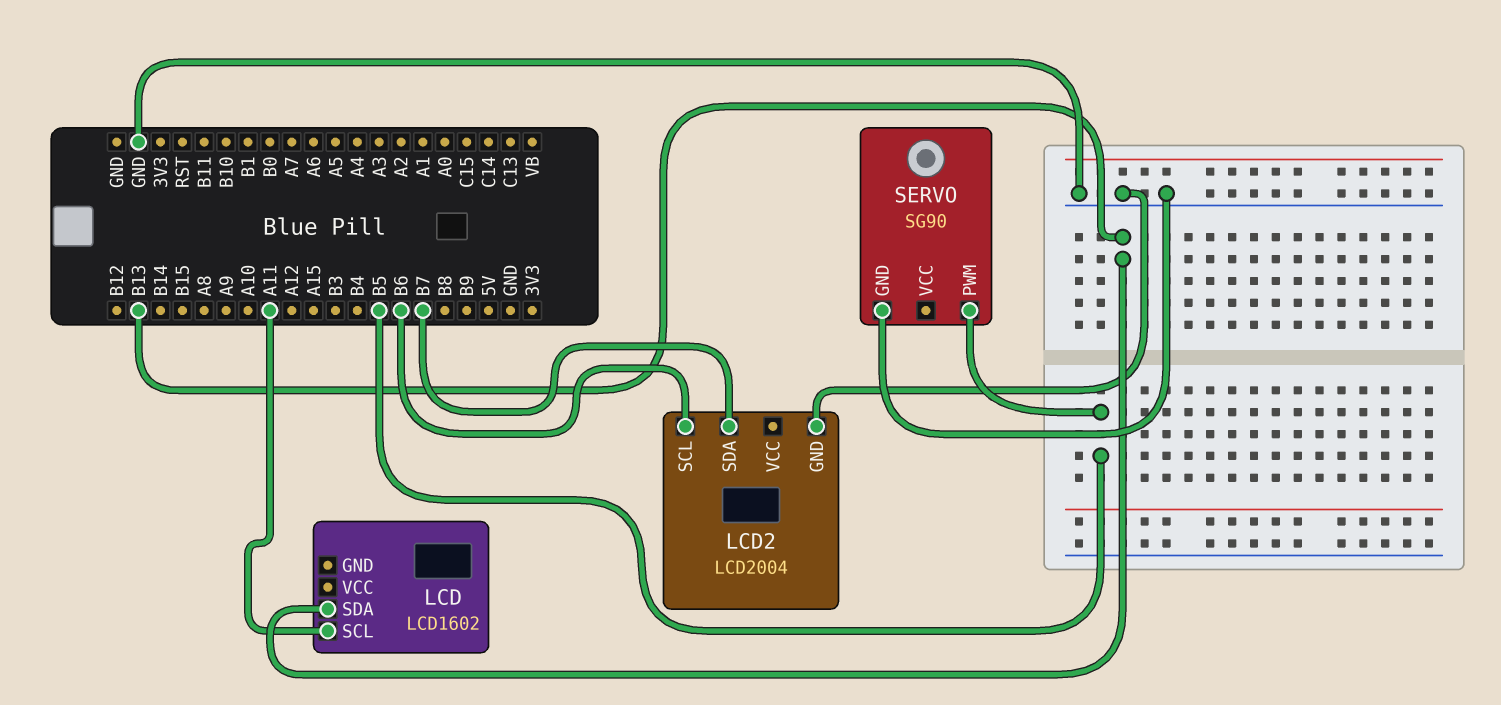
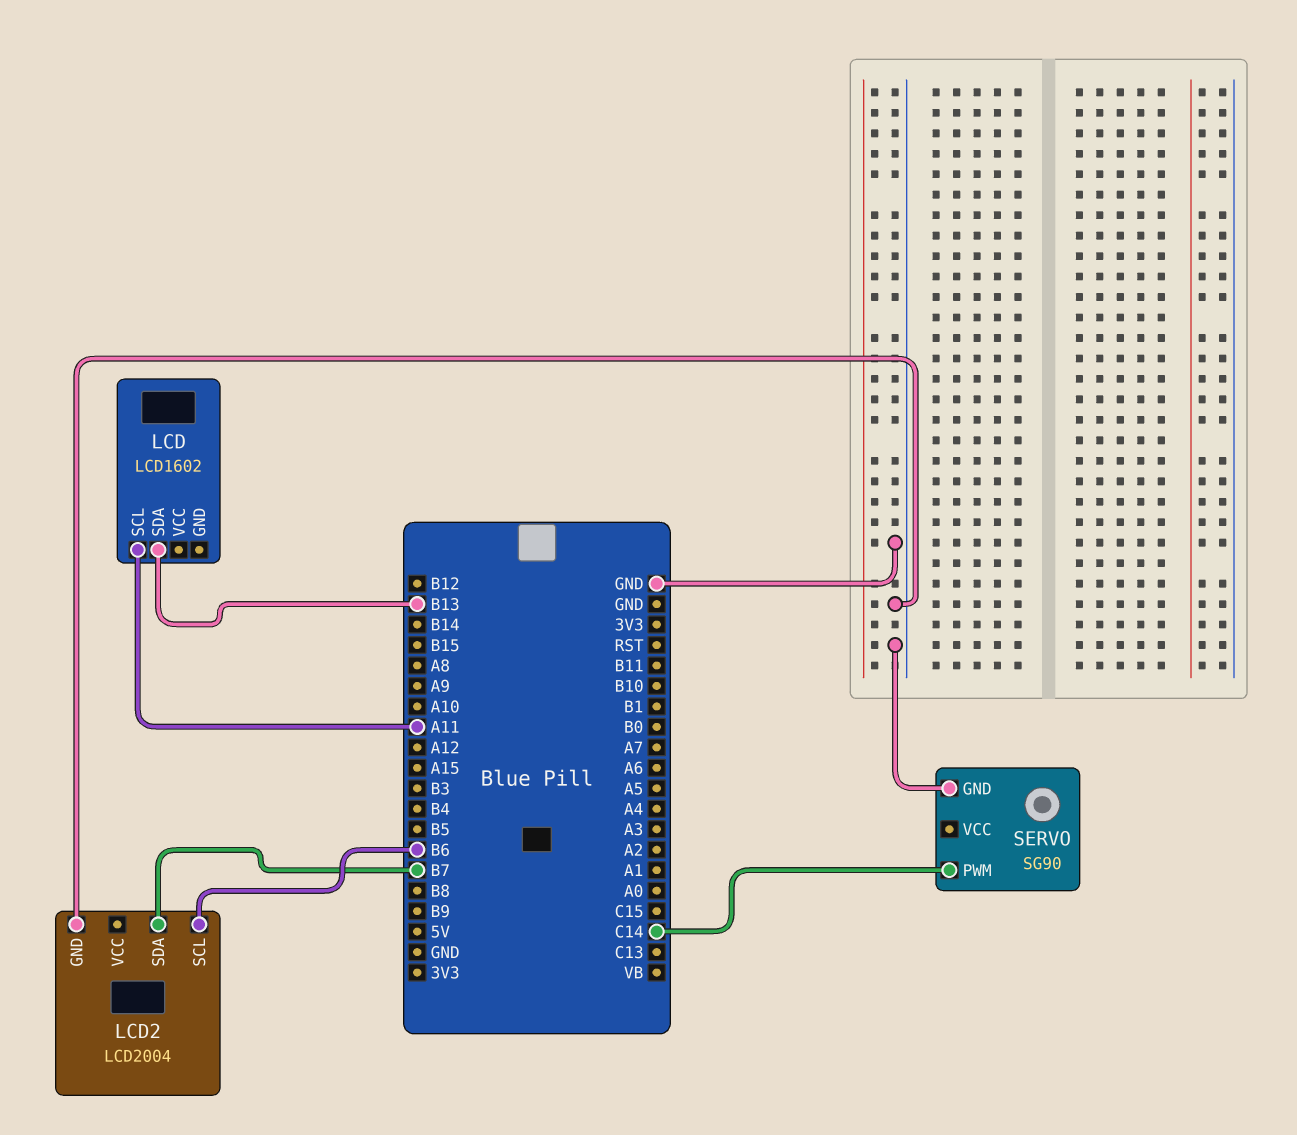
SERVO pin PWM: B5 -> C14

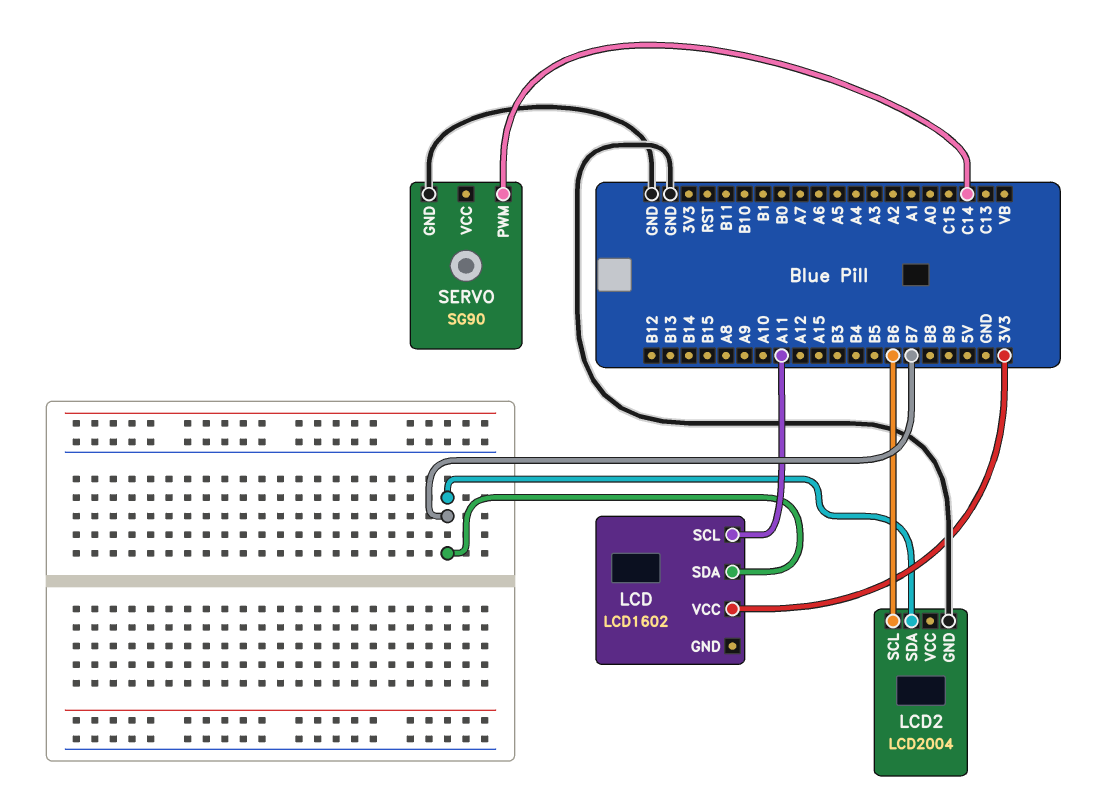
LCD pin SDA: B13 -> B7
LCD pin VCC: none -> 3V3

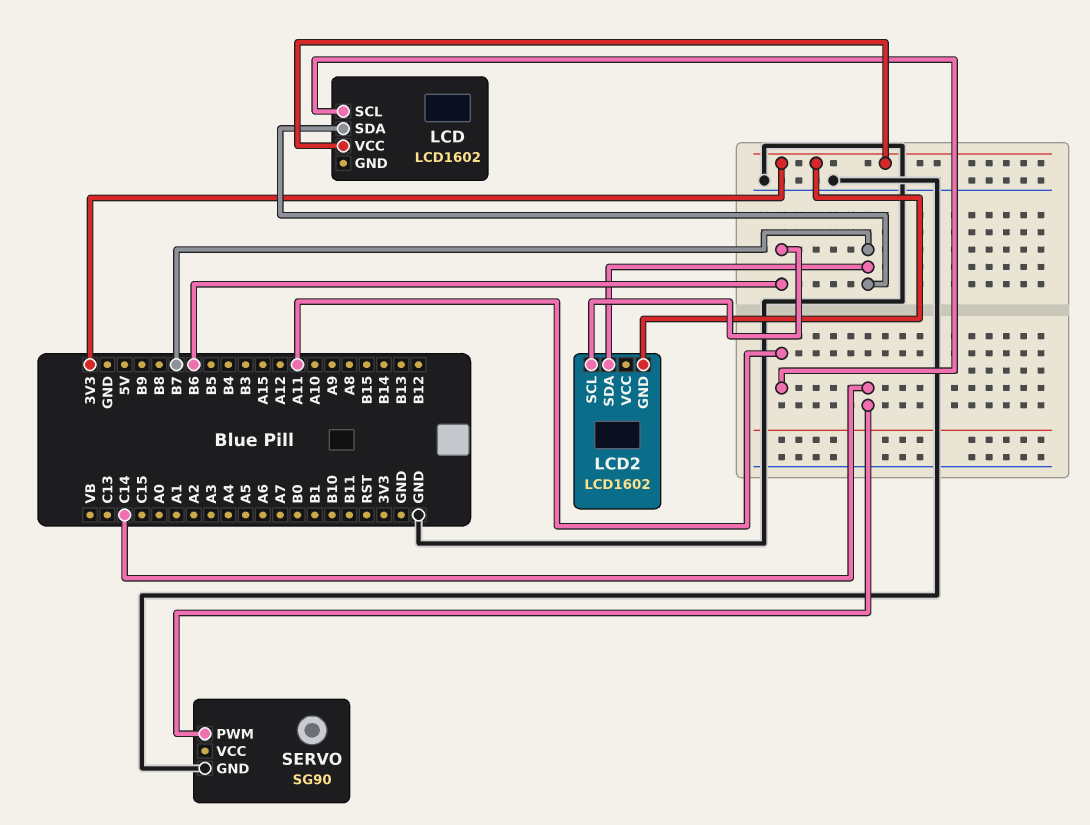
LCD2: LCD2004 -> LCD1602
LCD2 pin GND: GND -> 3V3

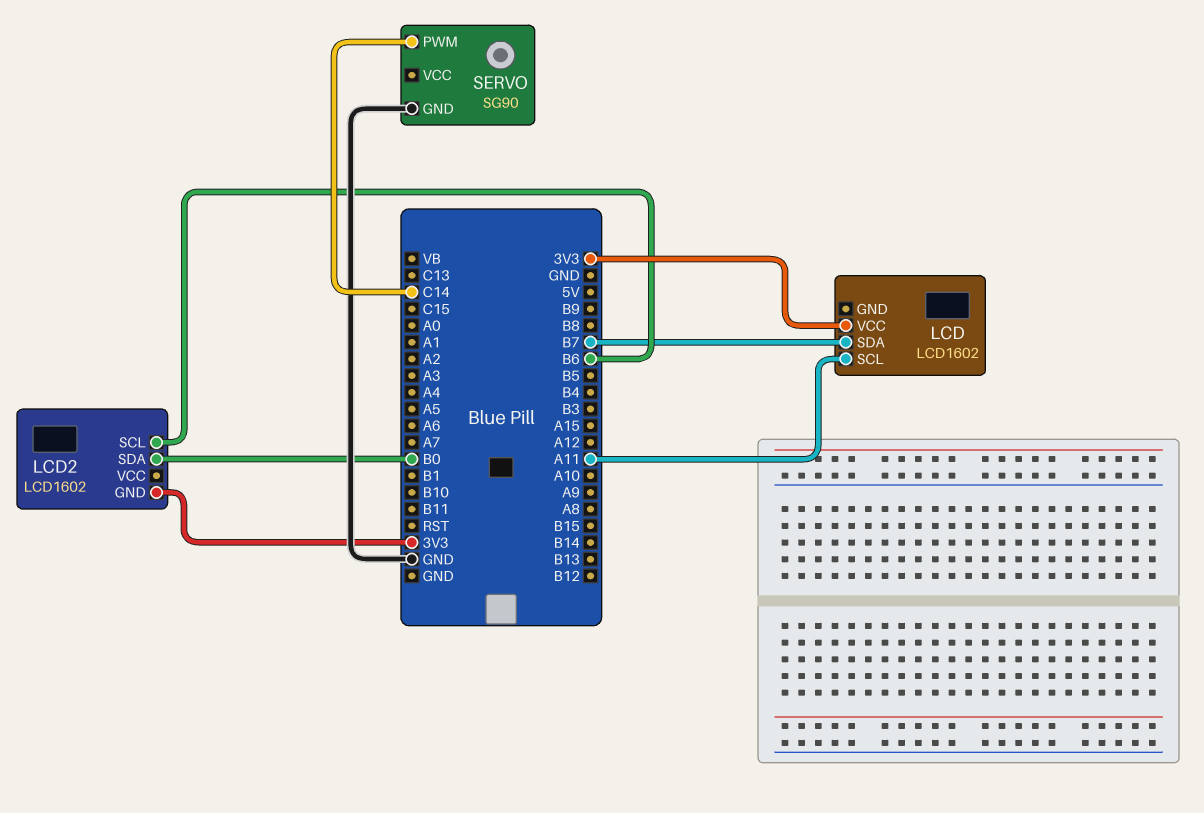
LCD2 pin SDA: B7 -> B0

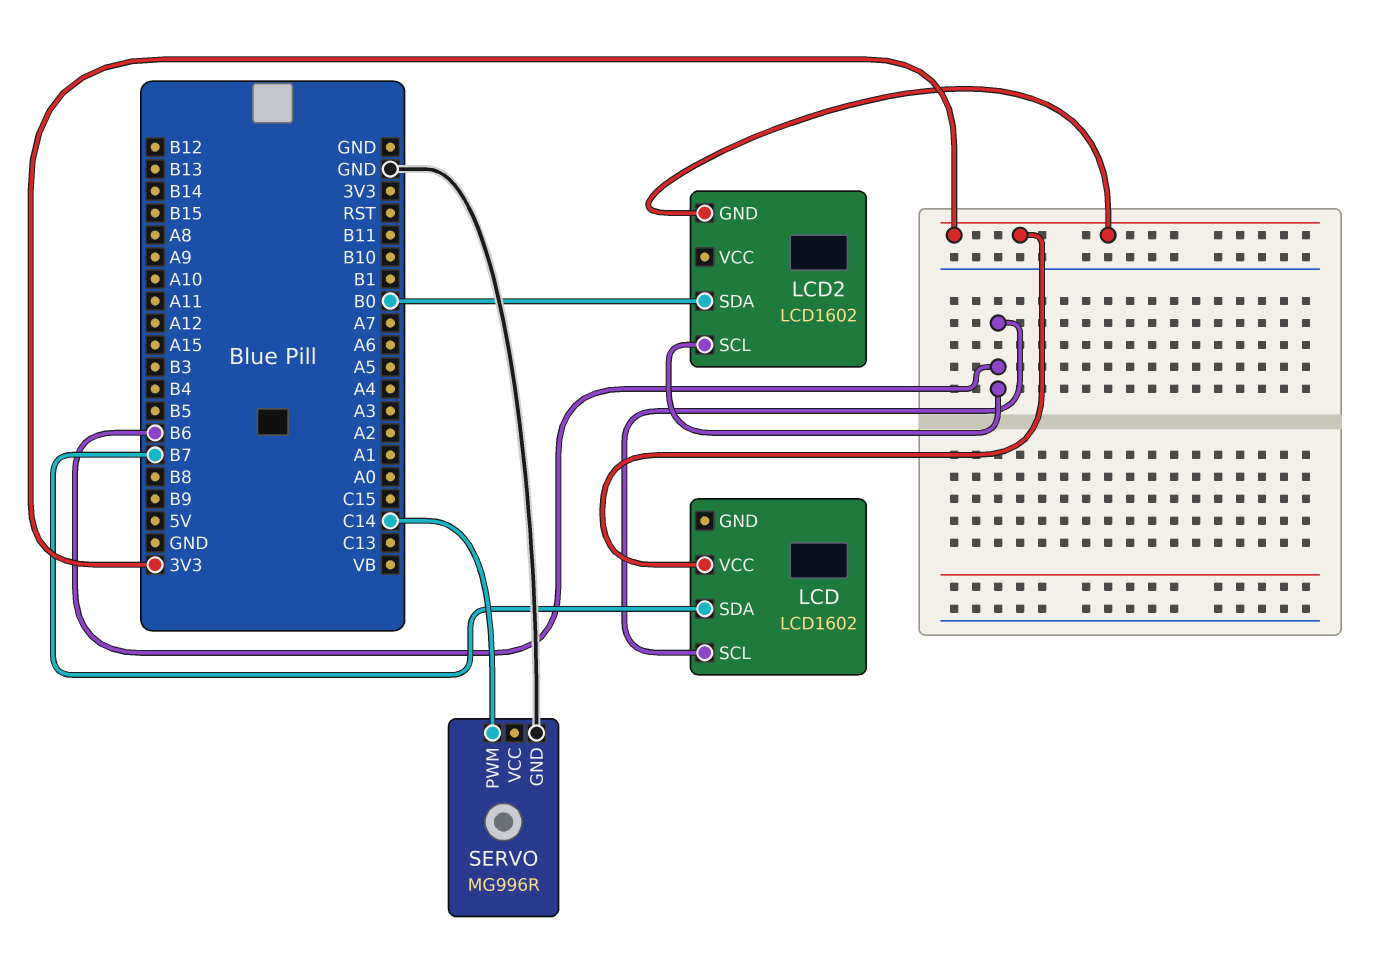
LCD pin SCL: A11 -> B6
SERVO: SG90 -> MG996R

